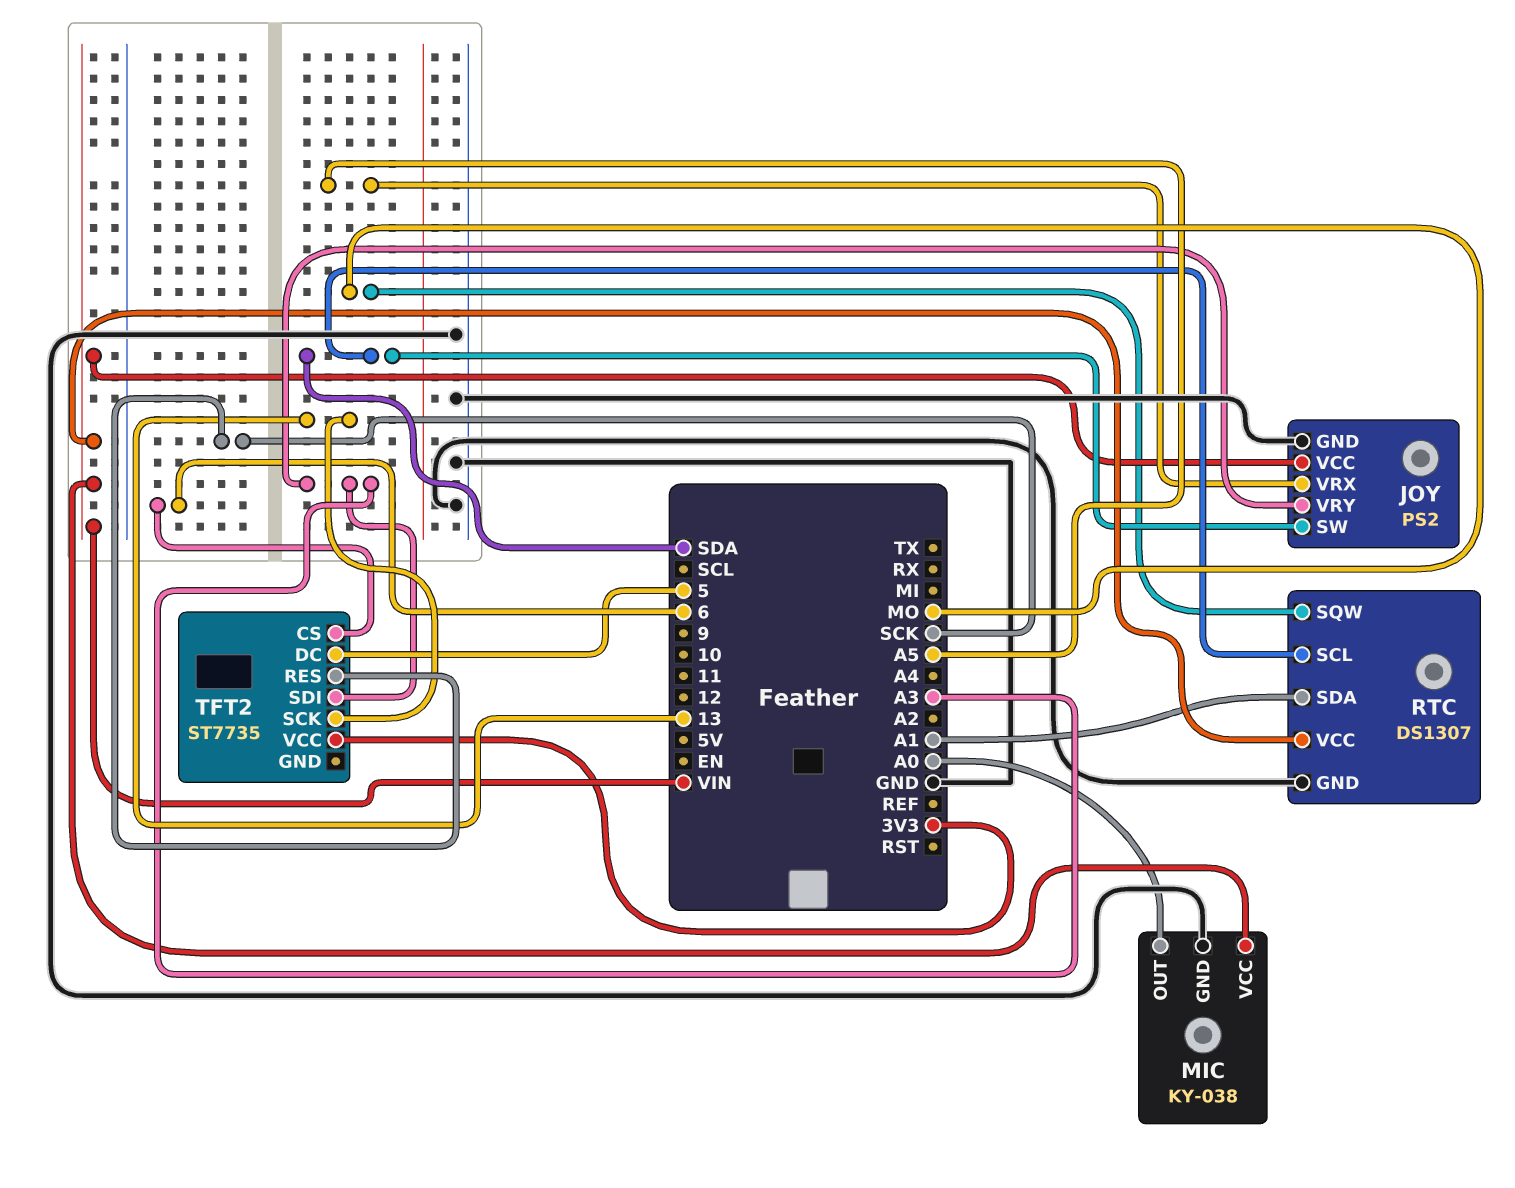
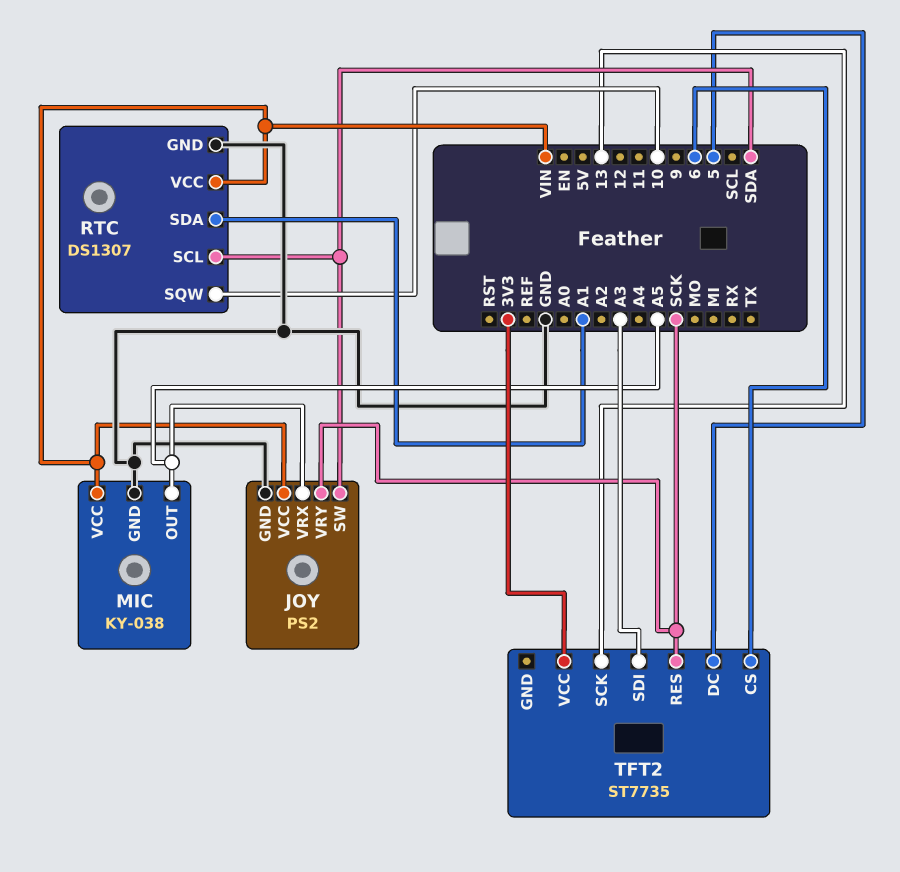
JOY pin VRY: A3 -> SCK
MIC pin OUT: A0 -> A5
RTC pin SQW: MO -> 10

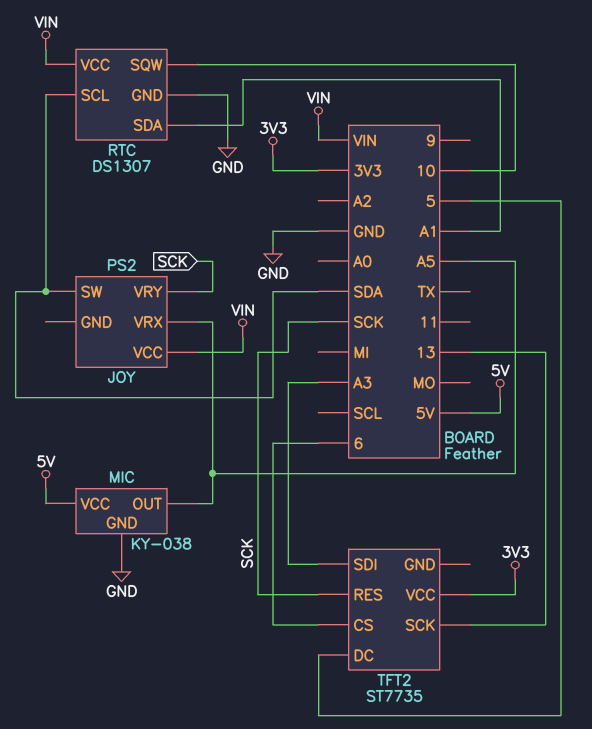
JOY pin GND: GND -> none
MIC pin VCC: VIN -> 5V

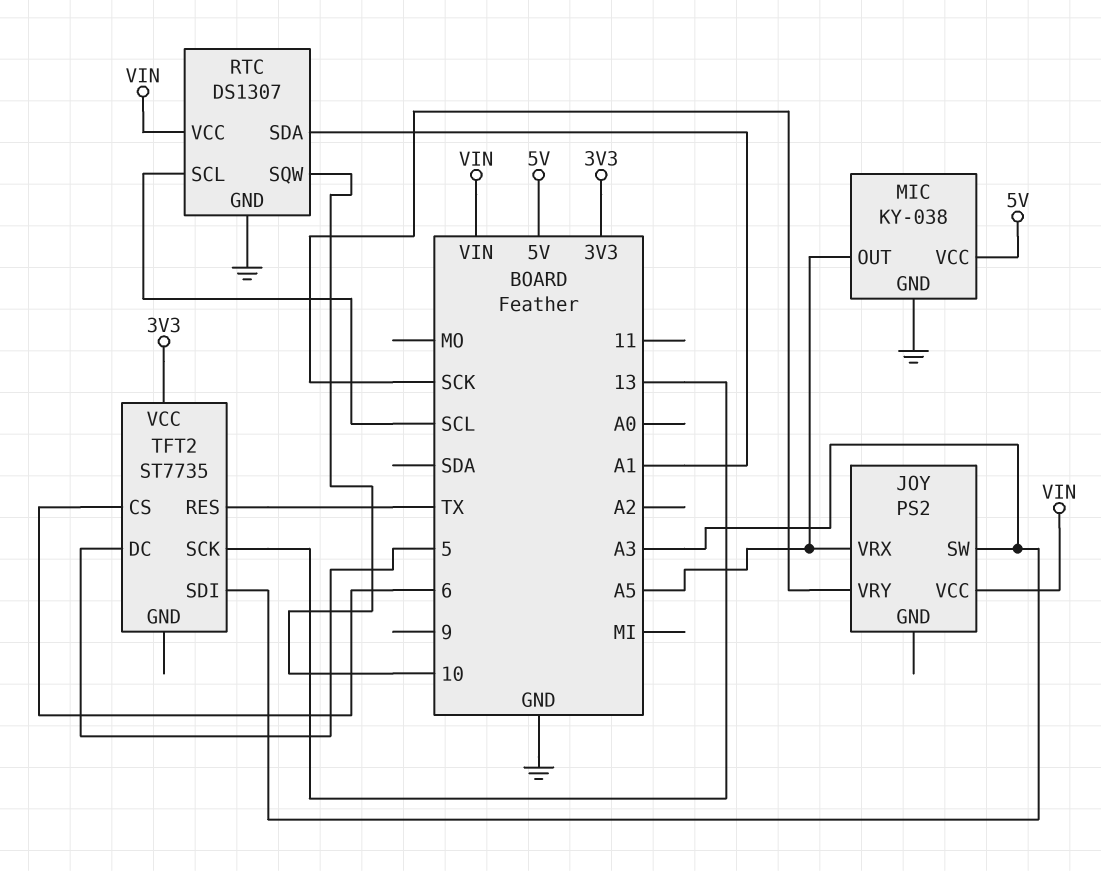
JOY pin SW: SDA -> A3
RTC pin SCL: SDA -> SCL
TFT2 pin RES: SCK -> TX

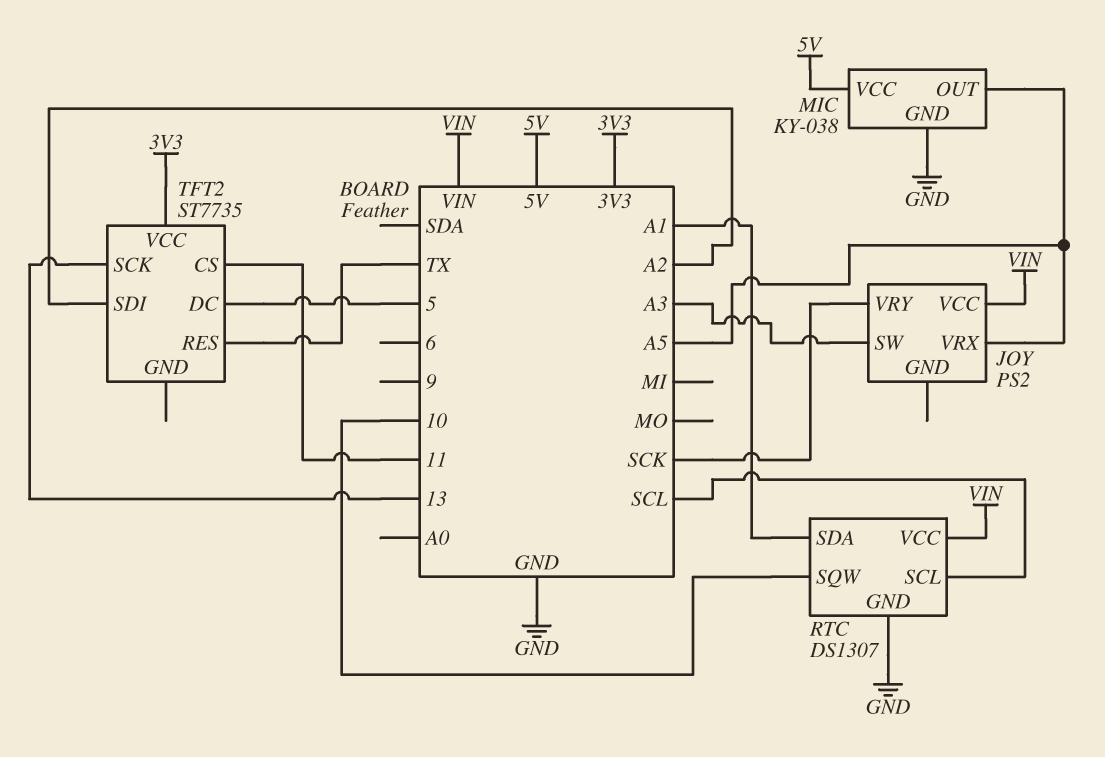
TFT2 pin CS: 6 -> 11
TFT2 pin SDI: A3 -> A2

